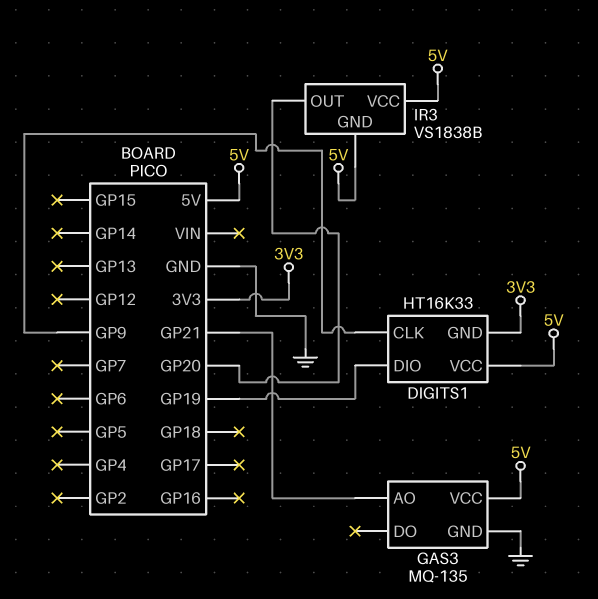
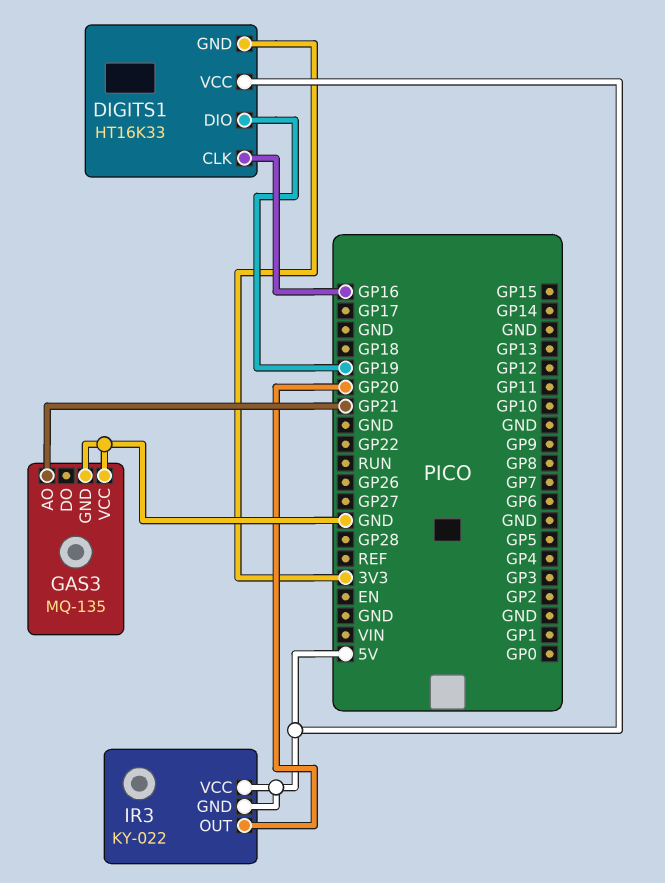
DIGITS1 pin CLK: GP9 -> GP16
GAS3 pin VCC: 5V -> GND
IR3: VS1838B -> KY-022

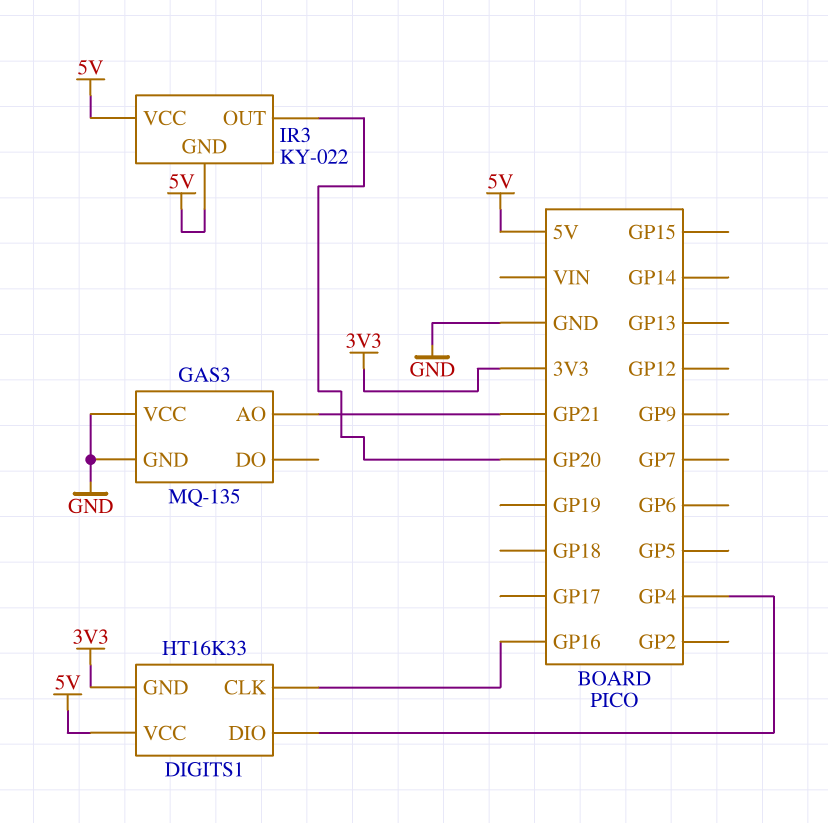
DIGITS1 pin DIO: GP19 -> GP4

